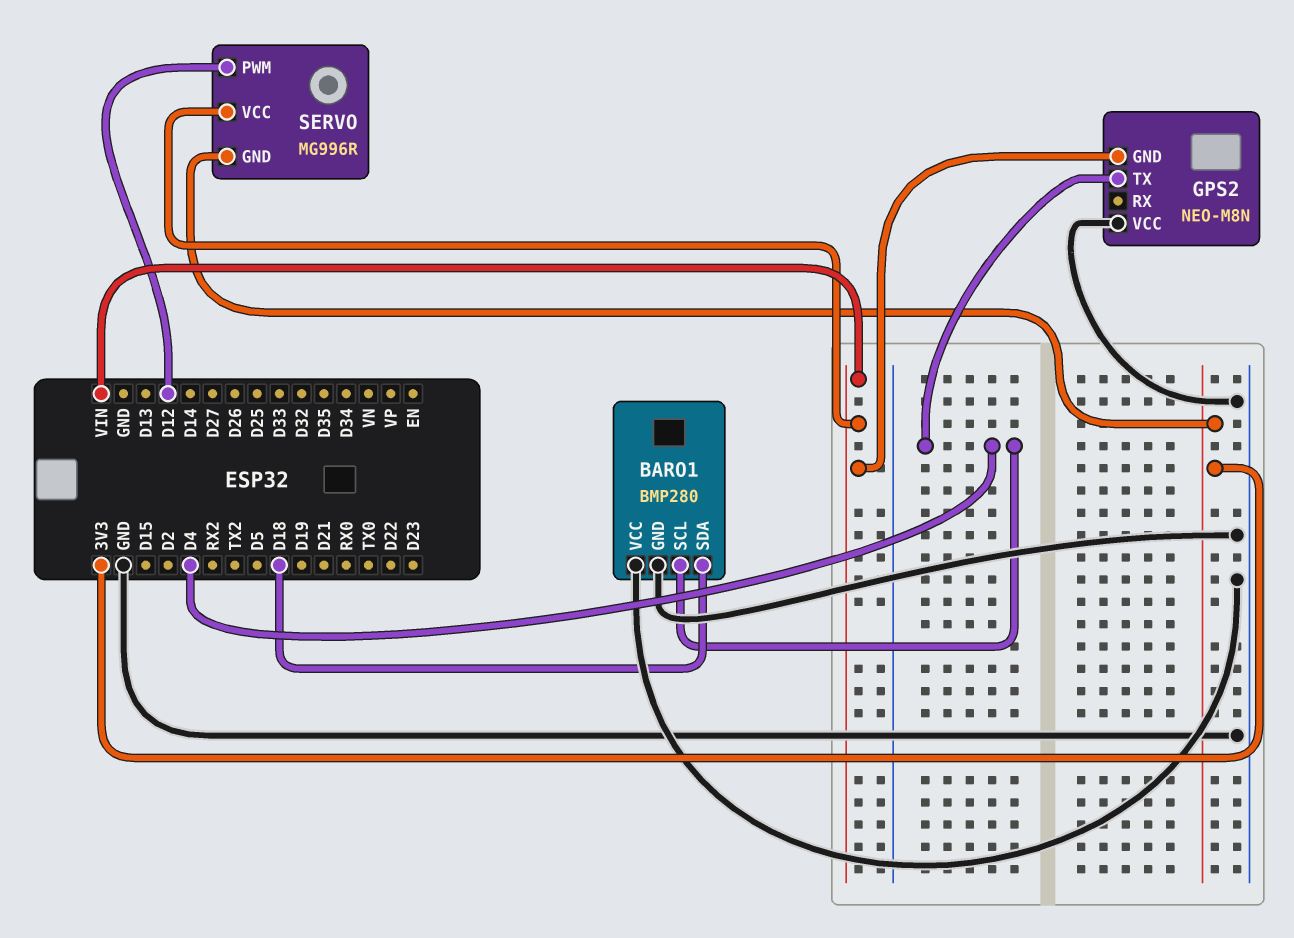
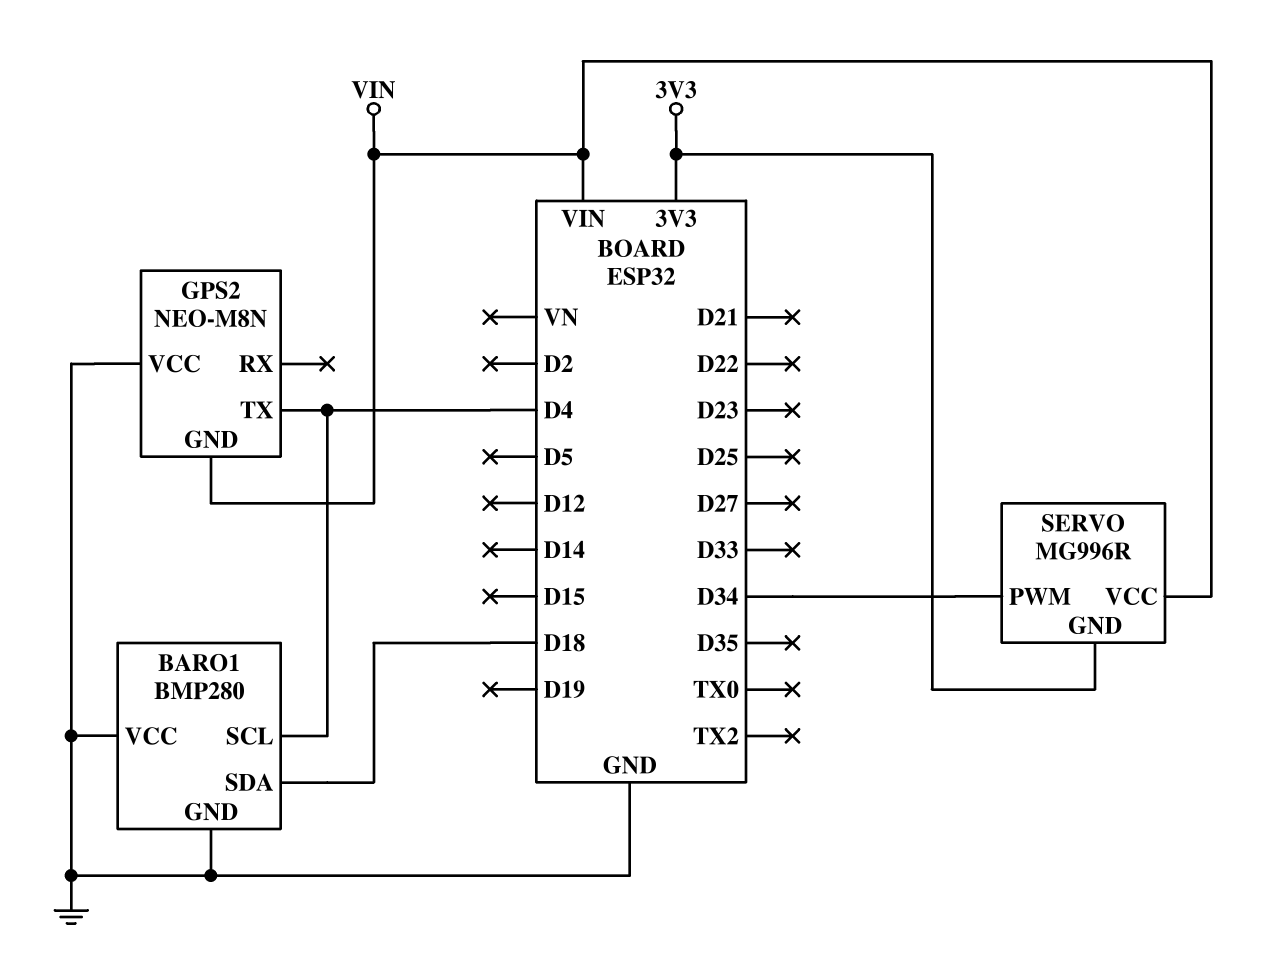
SERVO pin PWM: D12 -> D34

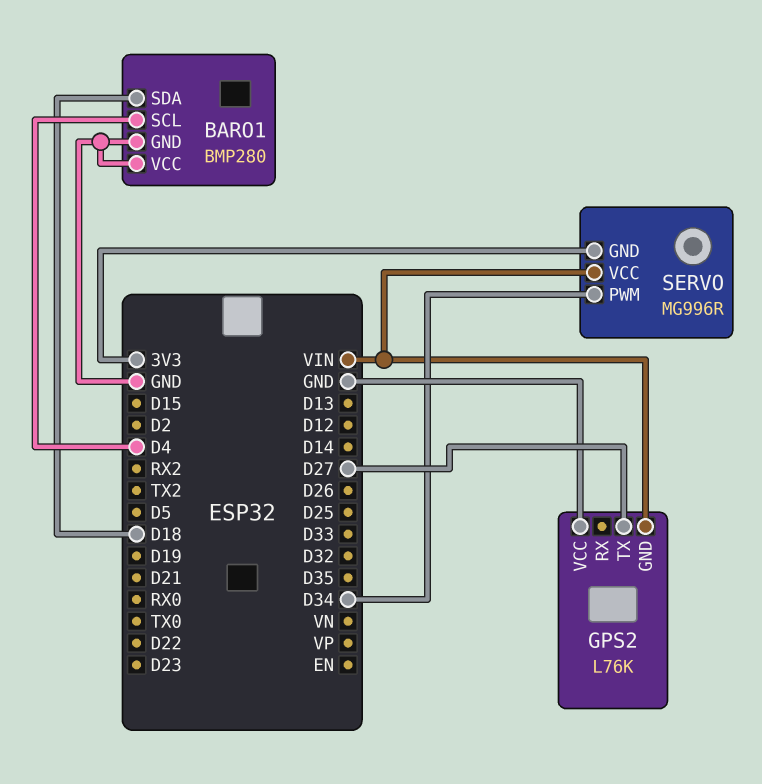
GPS2: NEO-M8N -> L76K
GPS2 pin TX: D4 -> D27

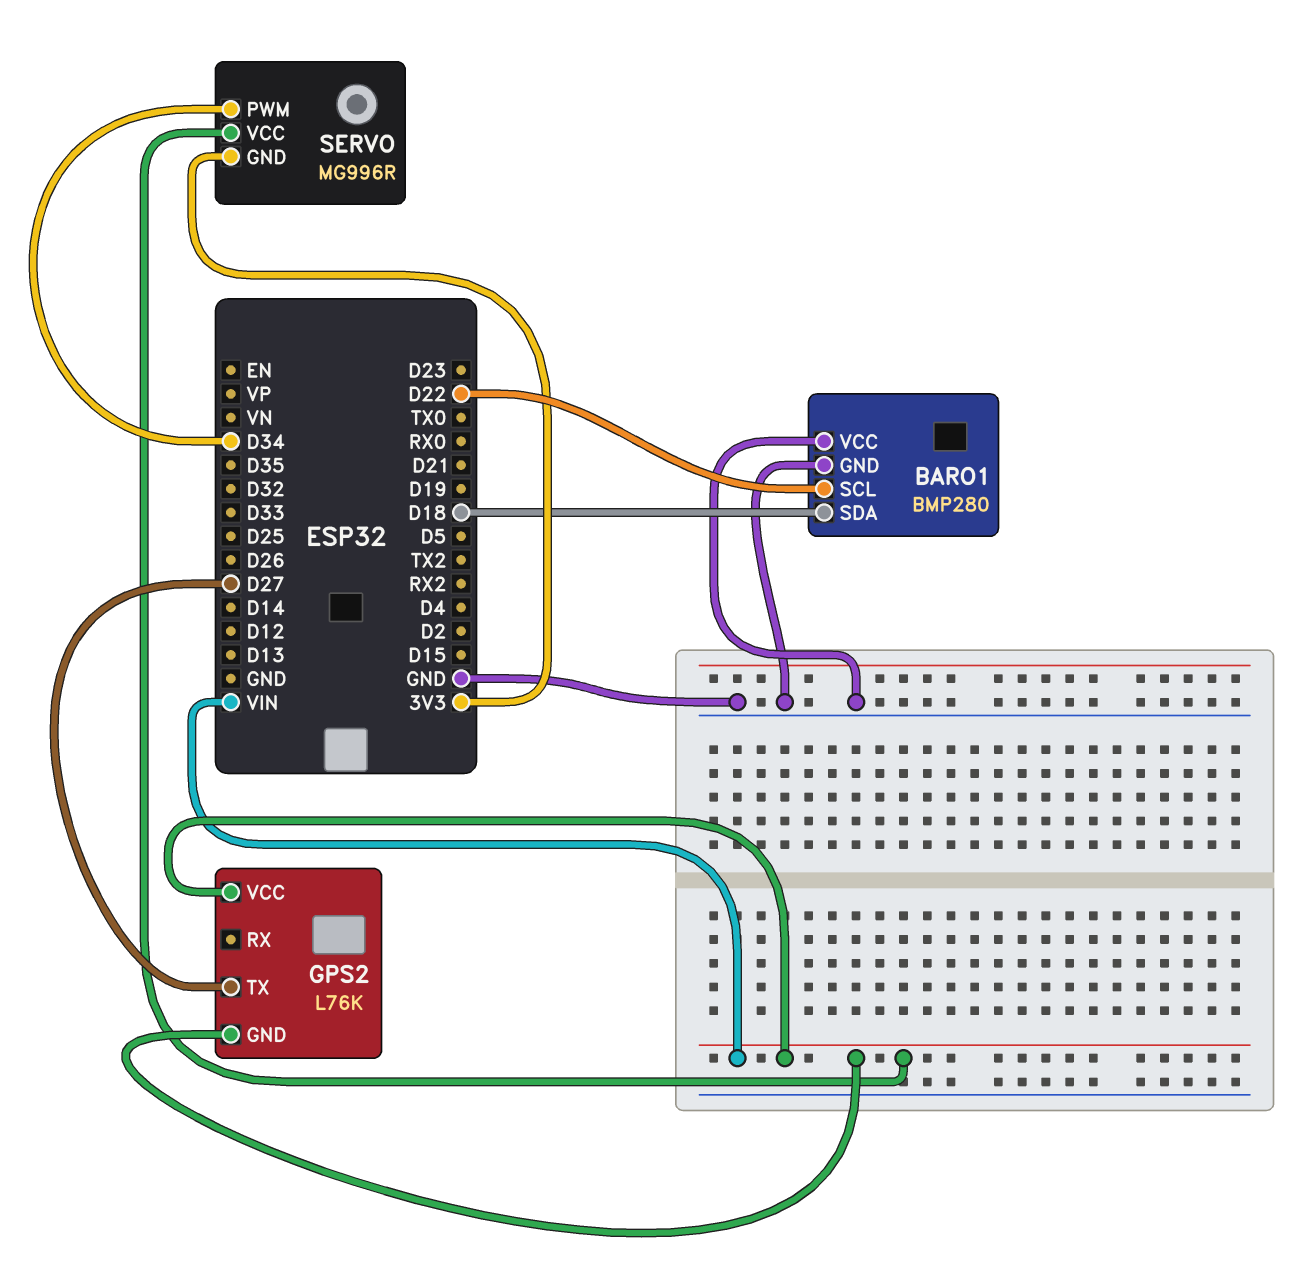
BARO1 pin SCL: D4 -> D22
GPS2 pin VCC: GND -> VIN

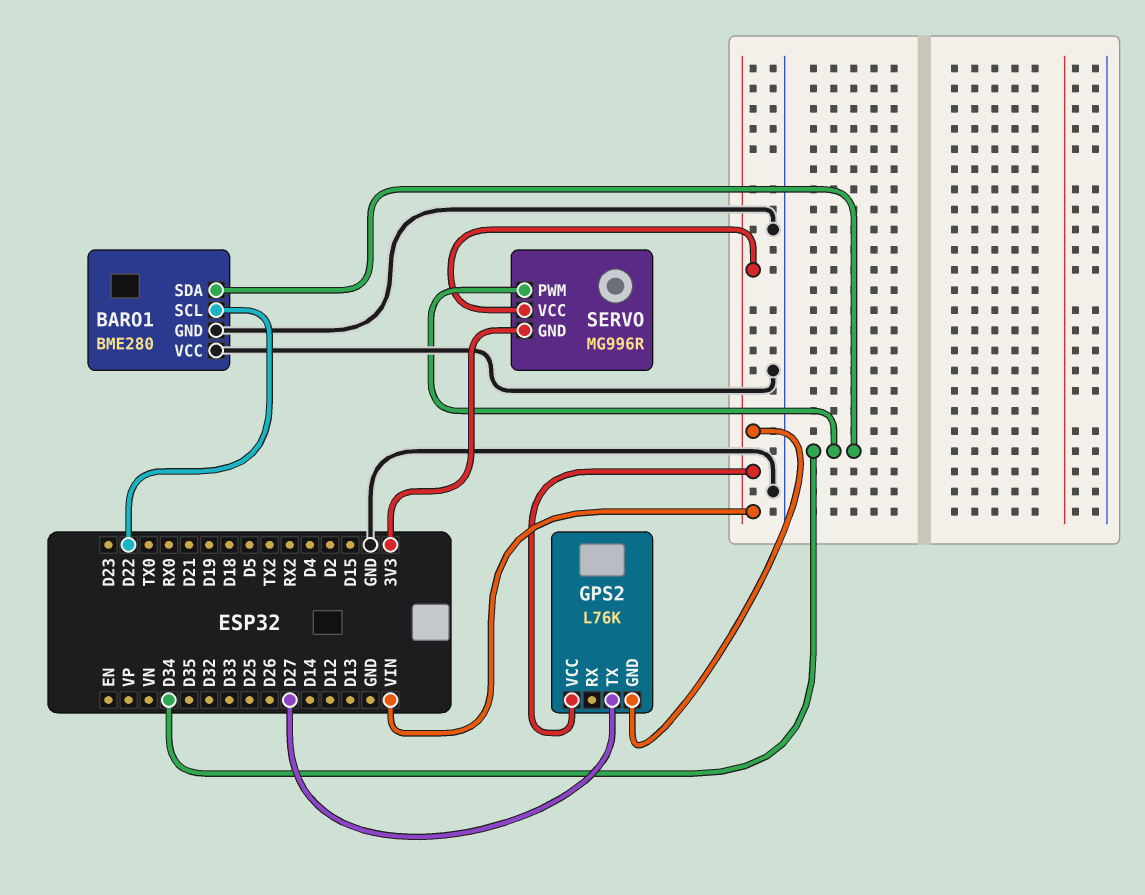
BARO1: BMP280 -> BME280
BARO1 pin SDA: D18 -> D34

